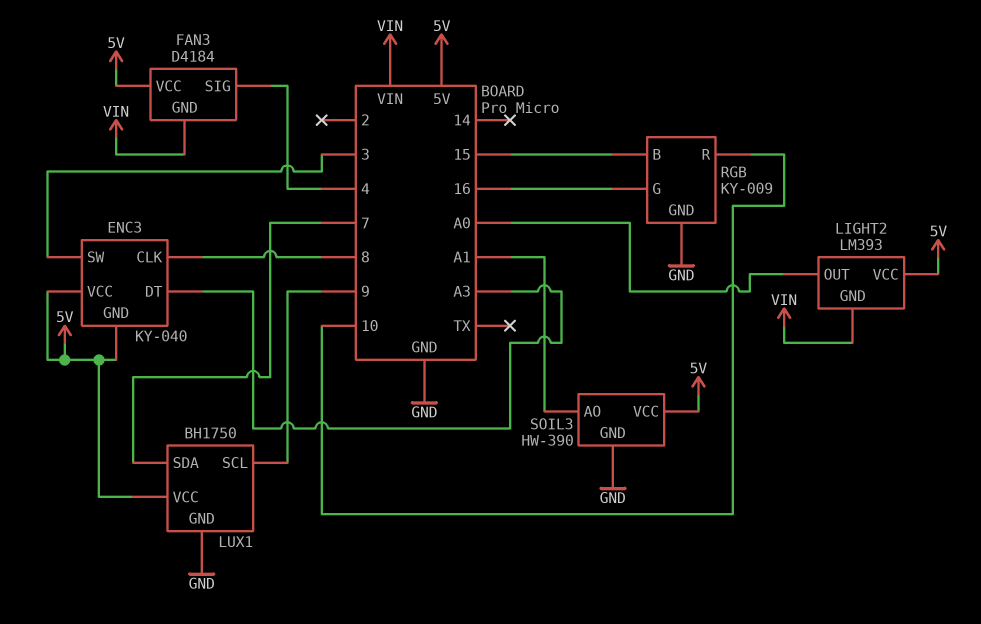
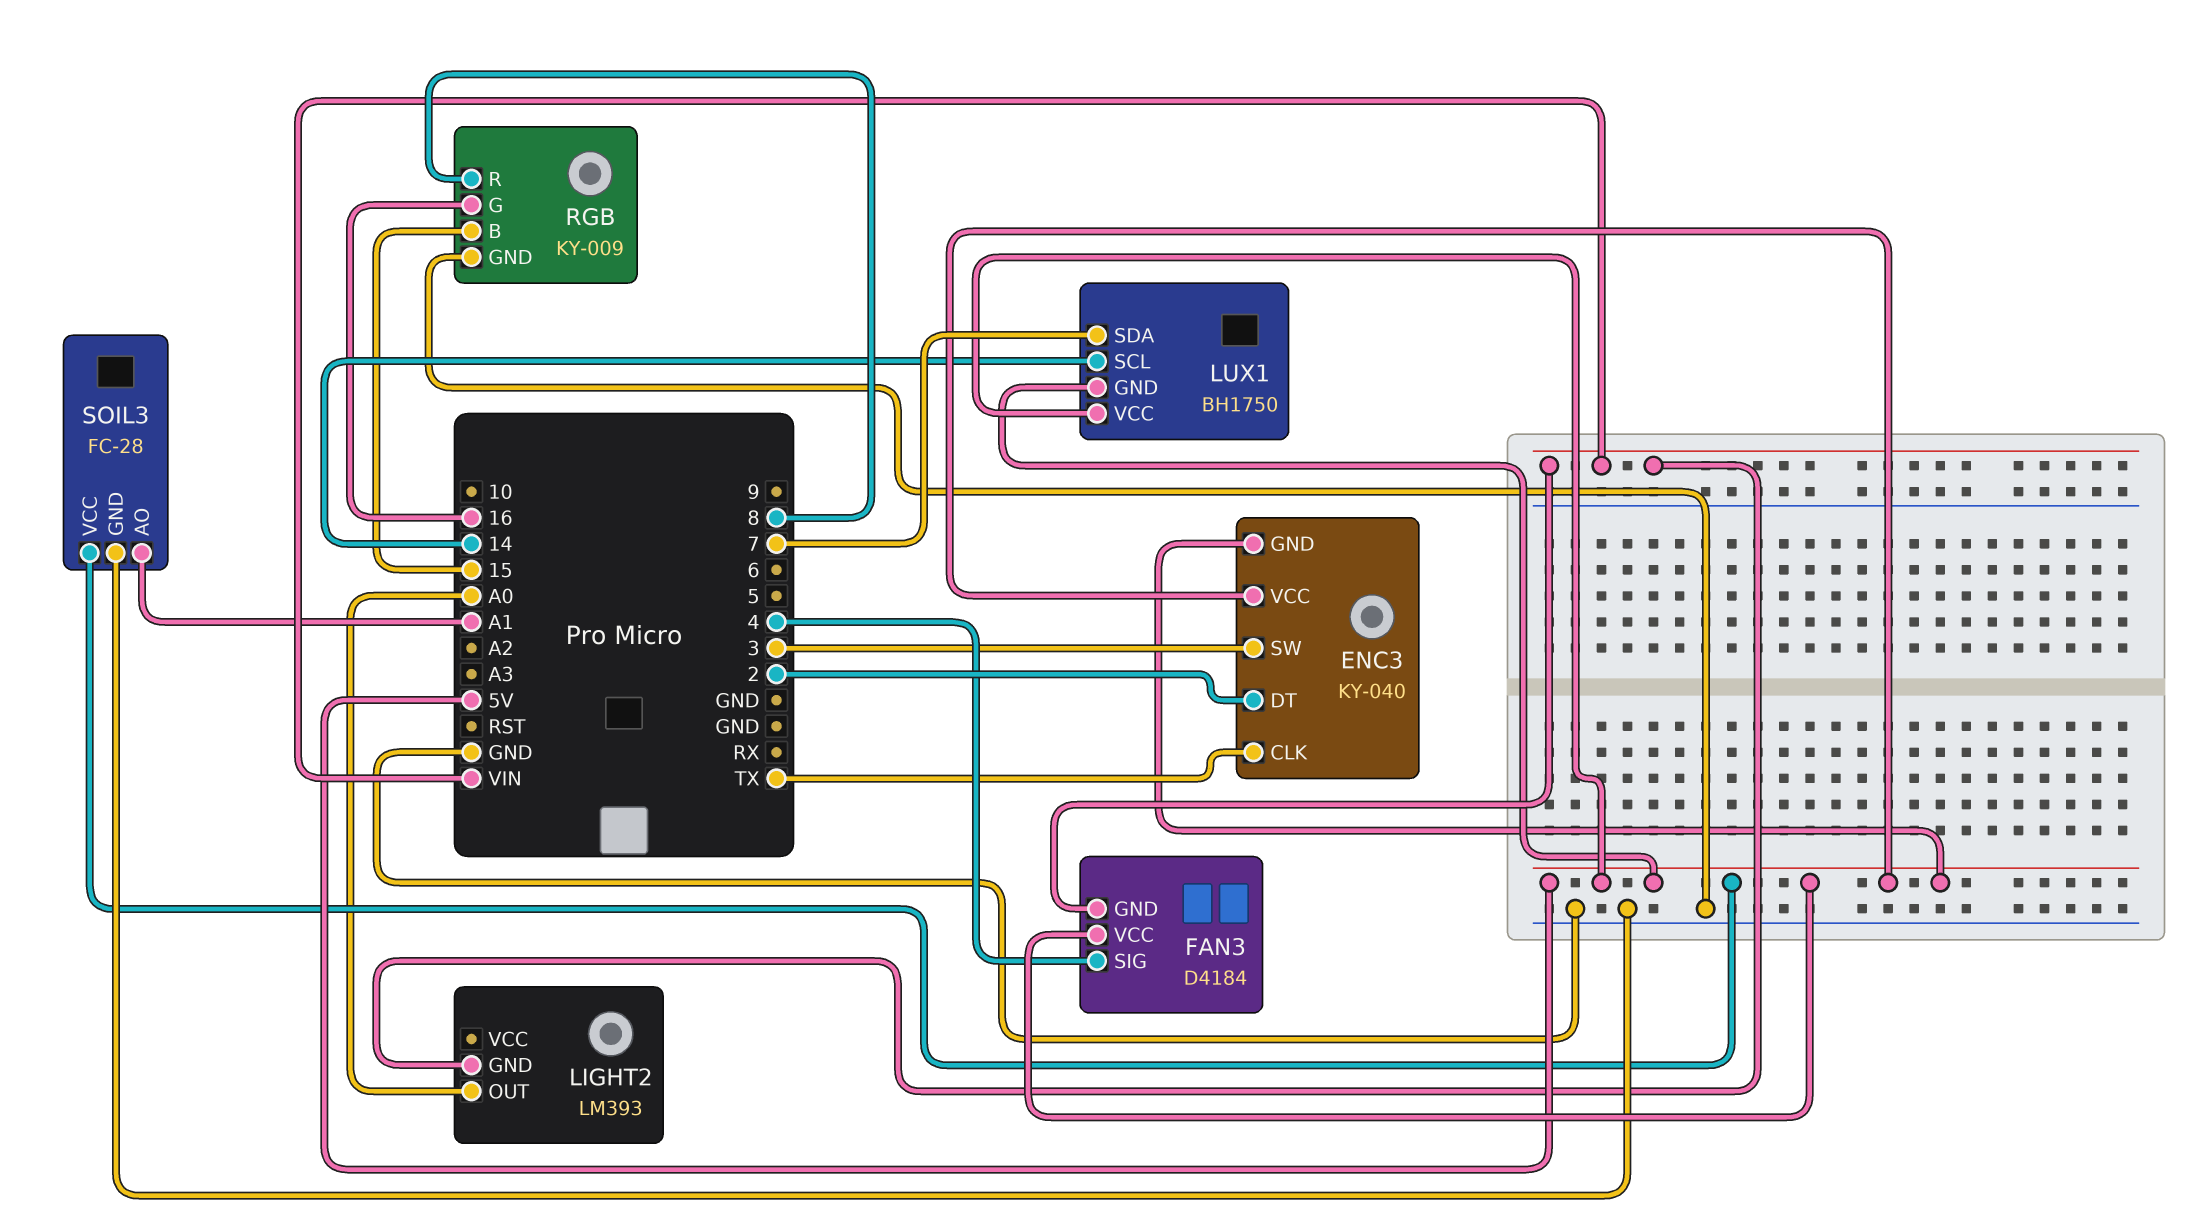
ENC3 pin CLK: 8 -> TX
ENC3 pin DT: A3 -> 2
LIGHT2 pin VCC: 5V -> none
LUX1 pin GND: GND -> 5V
LUX1 pin SCL: 9 -> 14
RGB pin R: 10 -> 8
SOIL3: HW-390 -> FC-28

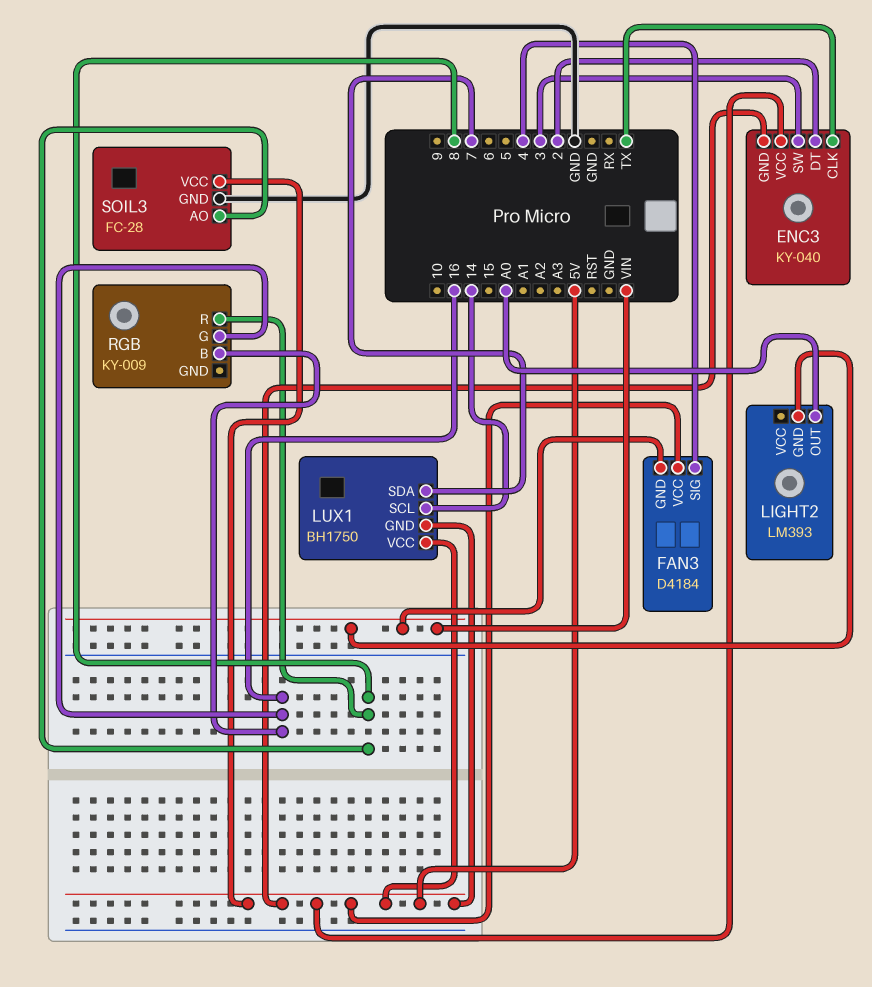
RGB pin B: 15 -> 16
RGB pin GND: GND -> none
SOIL3 pin AO: A1 -> 8

